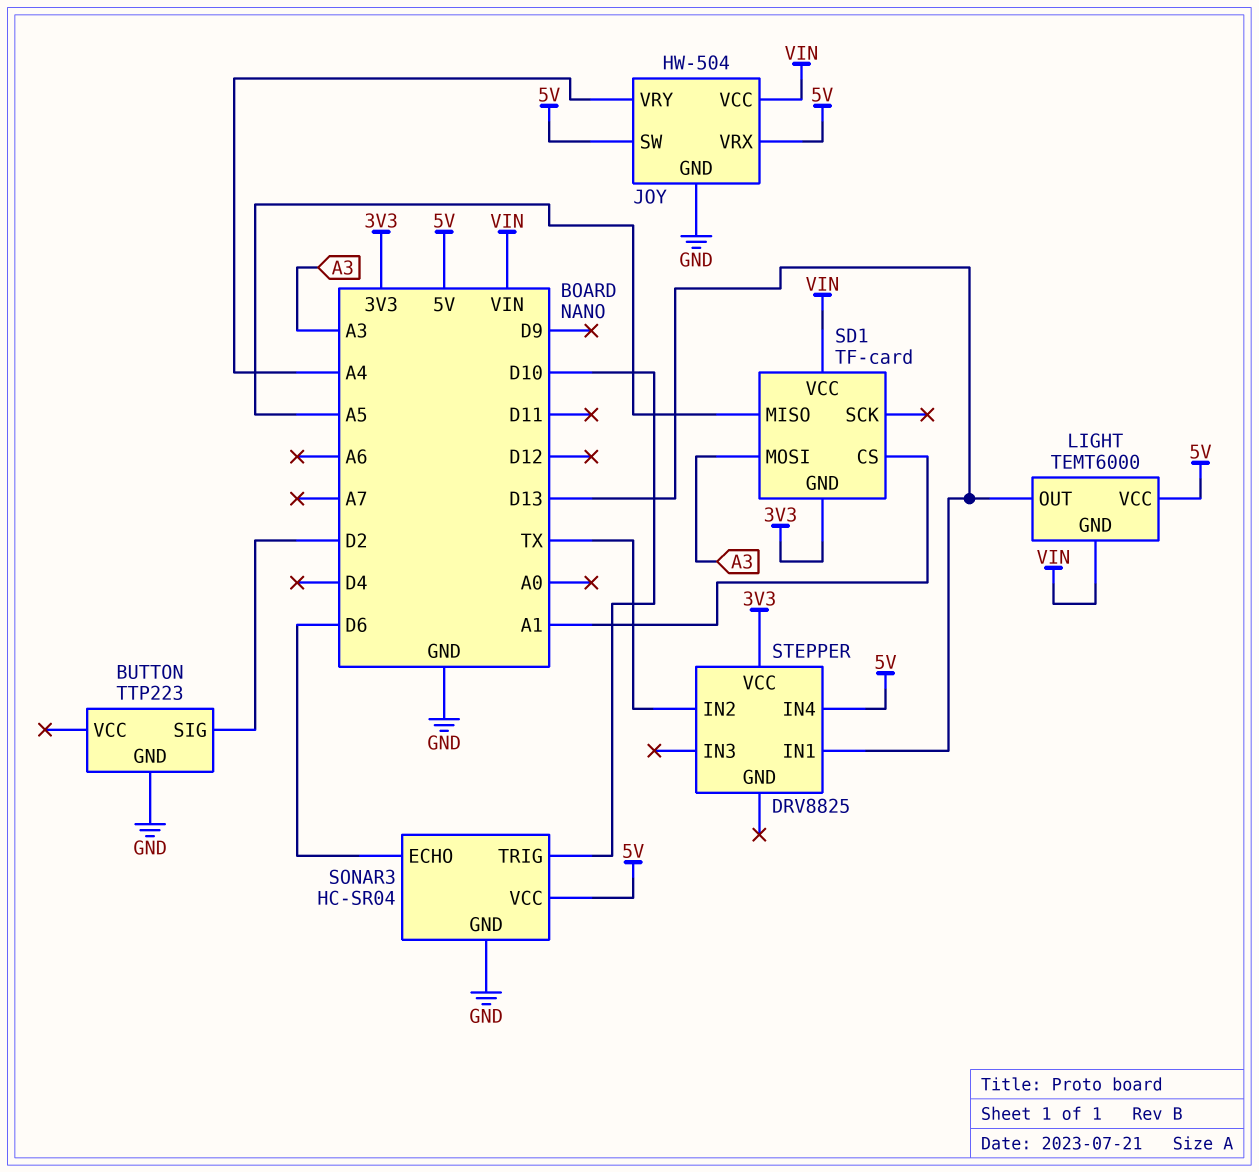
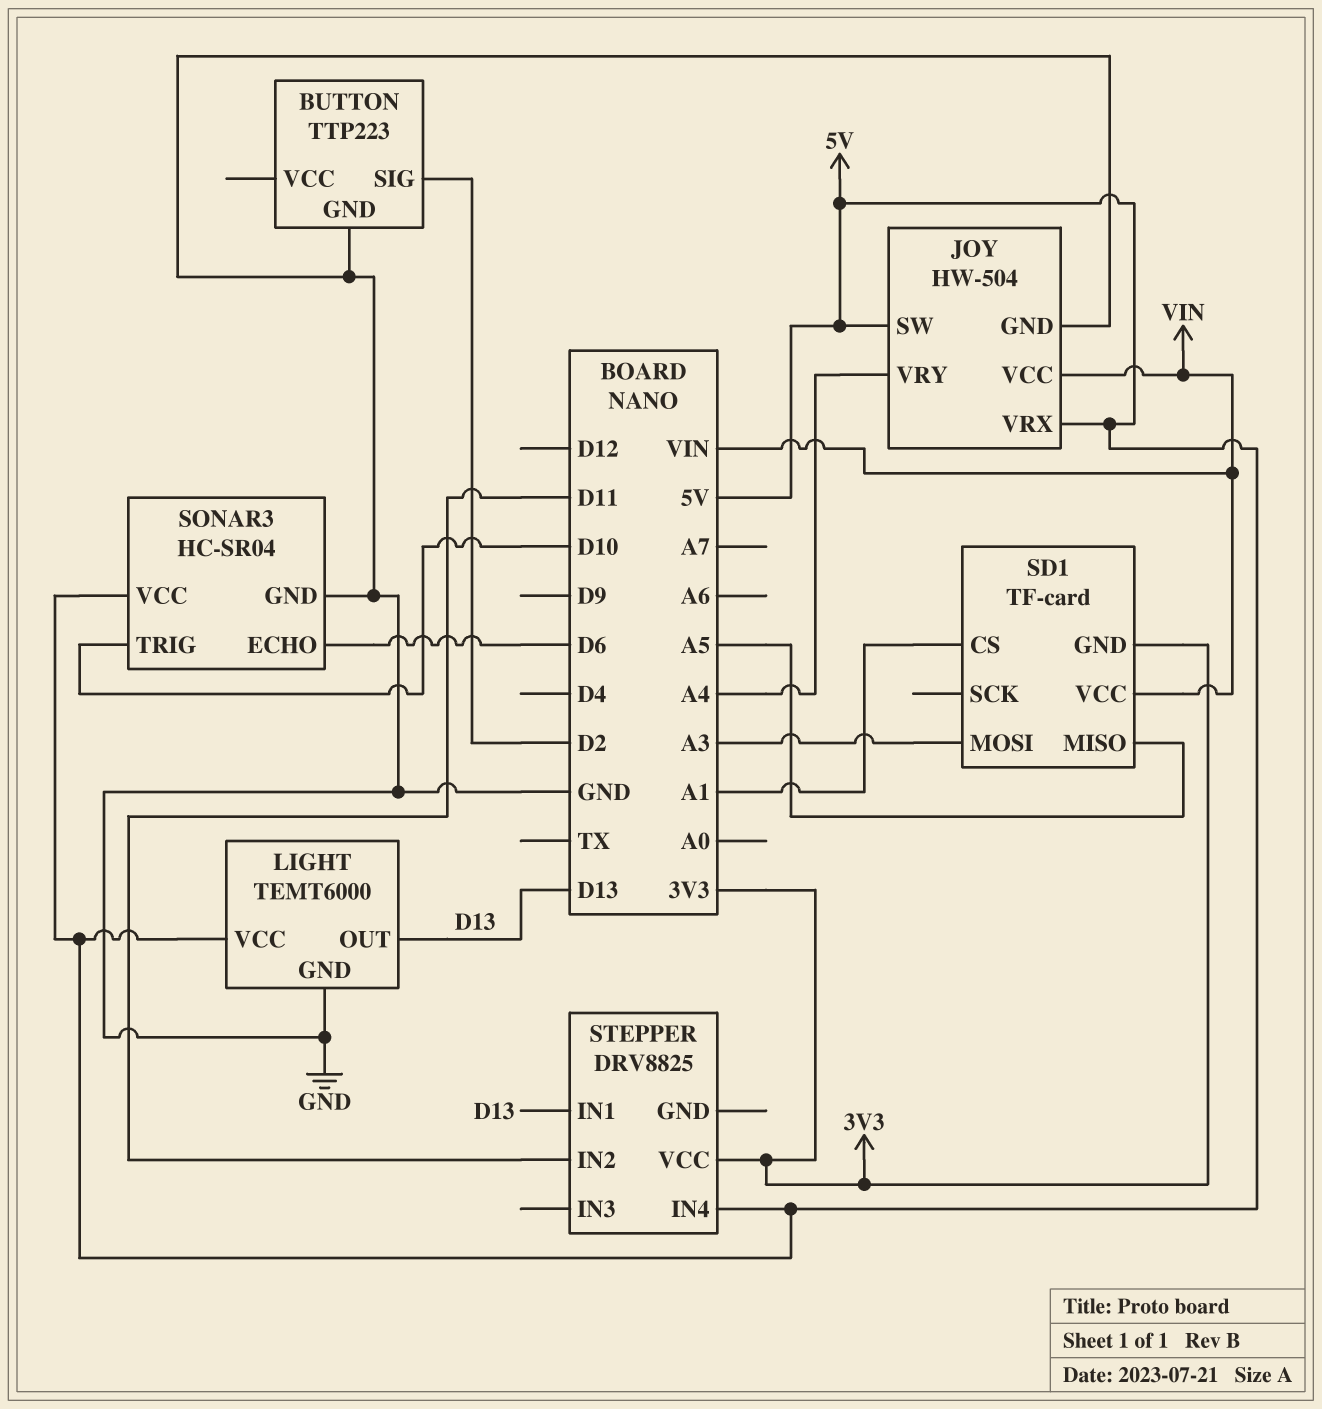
LIGHT pin GND: VIN -> GND
STEPPER pin IN2: TX -> D11

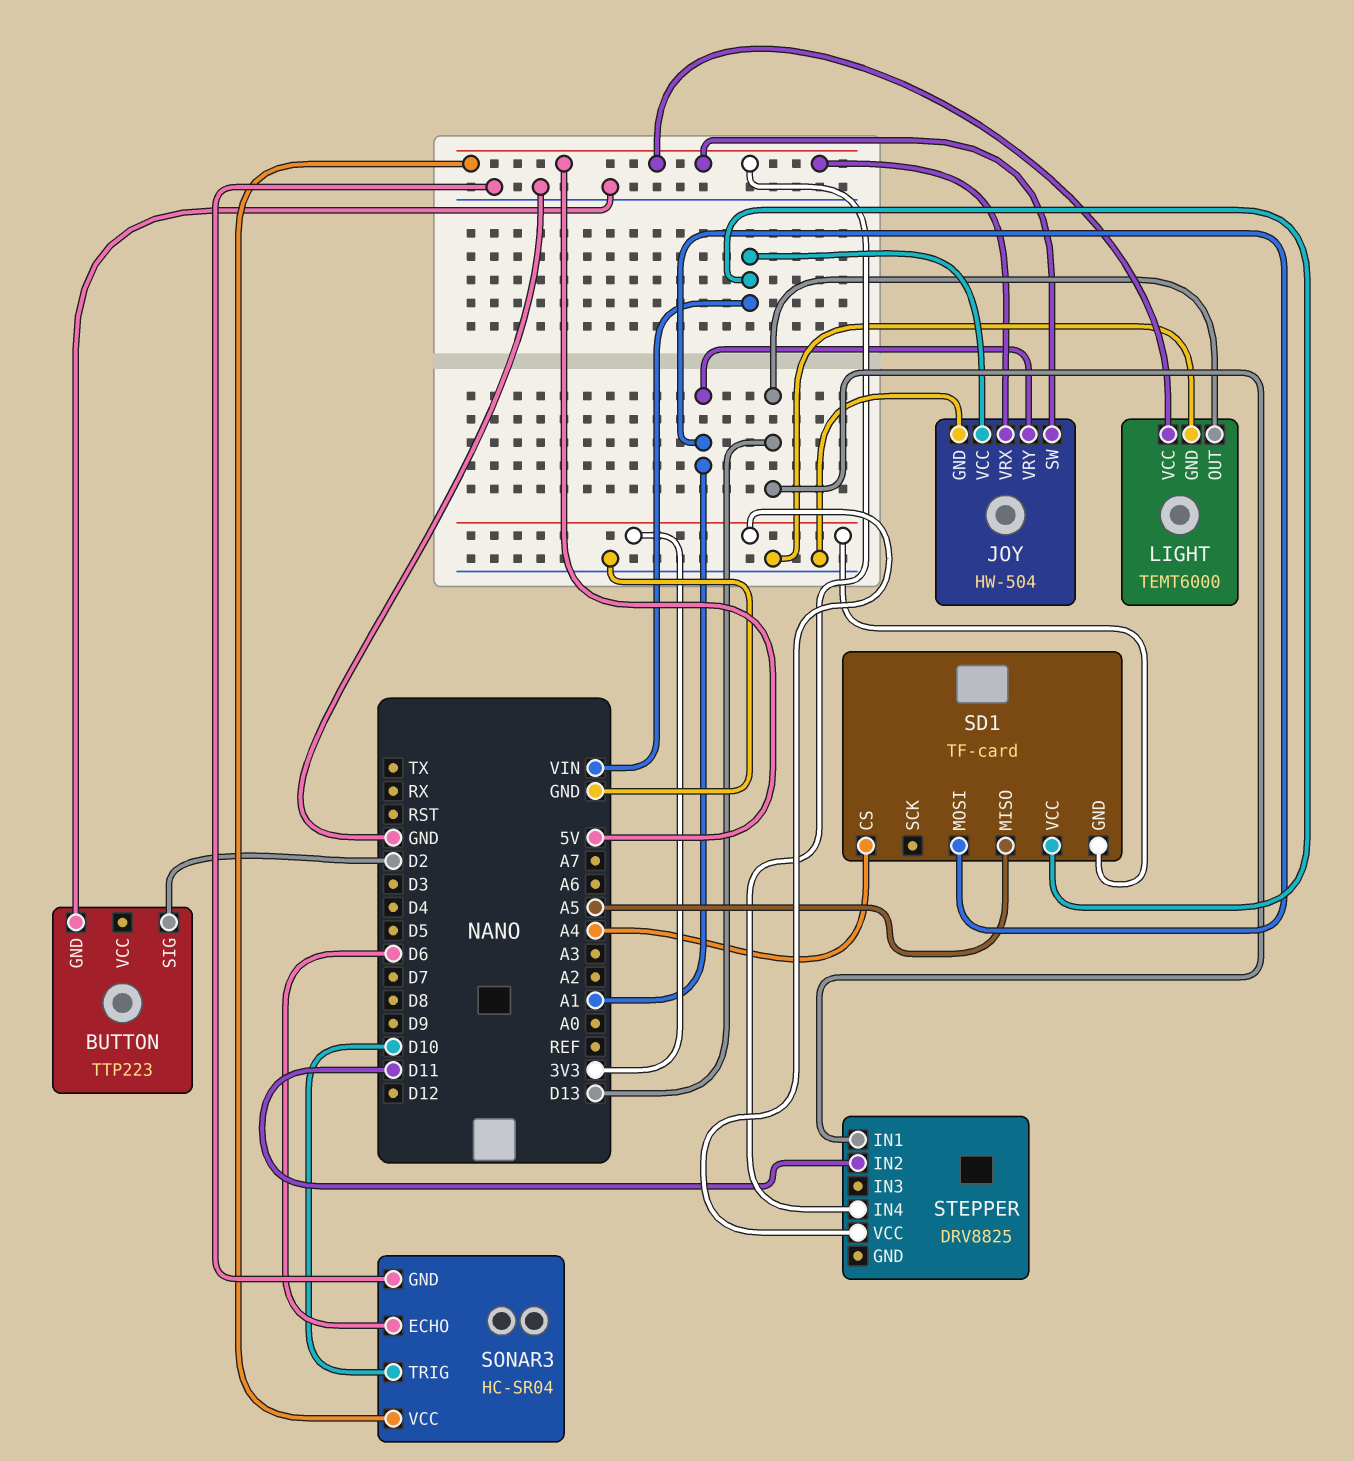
JOY pin VRY: A4 -> A1
SD1 pin CS: A1 -> A4
SD1 pin MOSI: A3 -> A1

